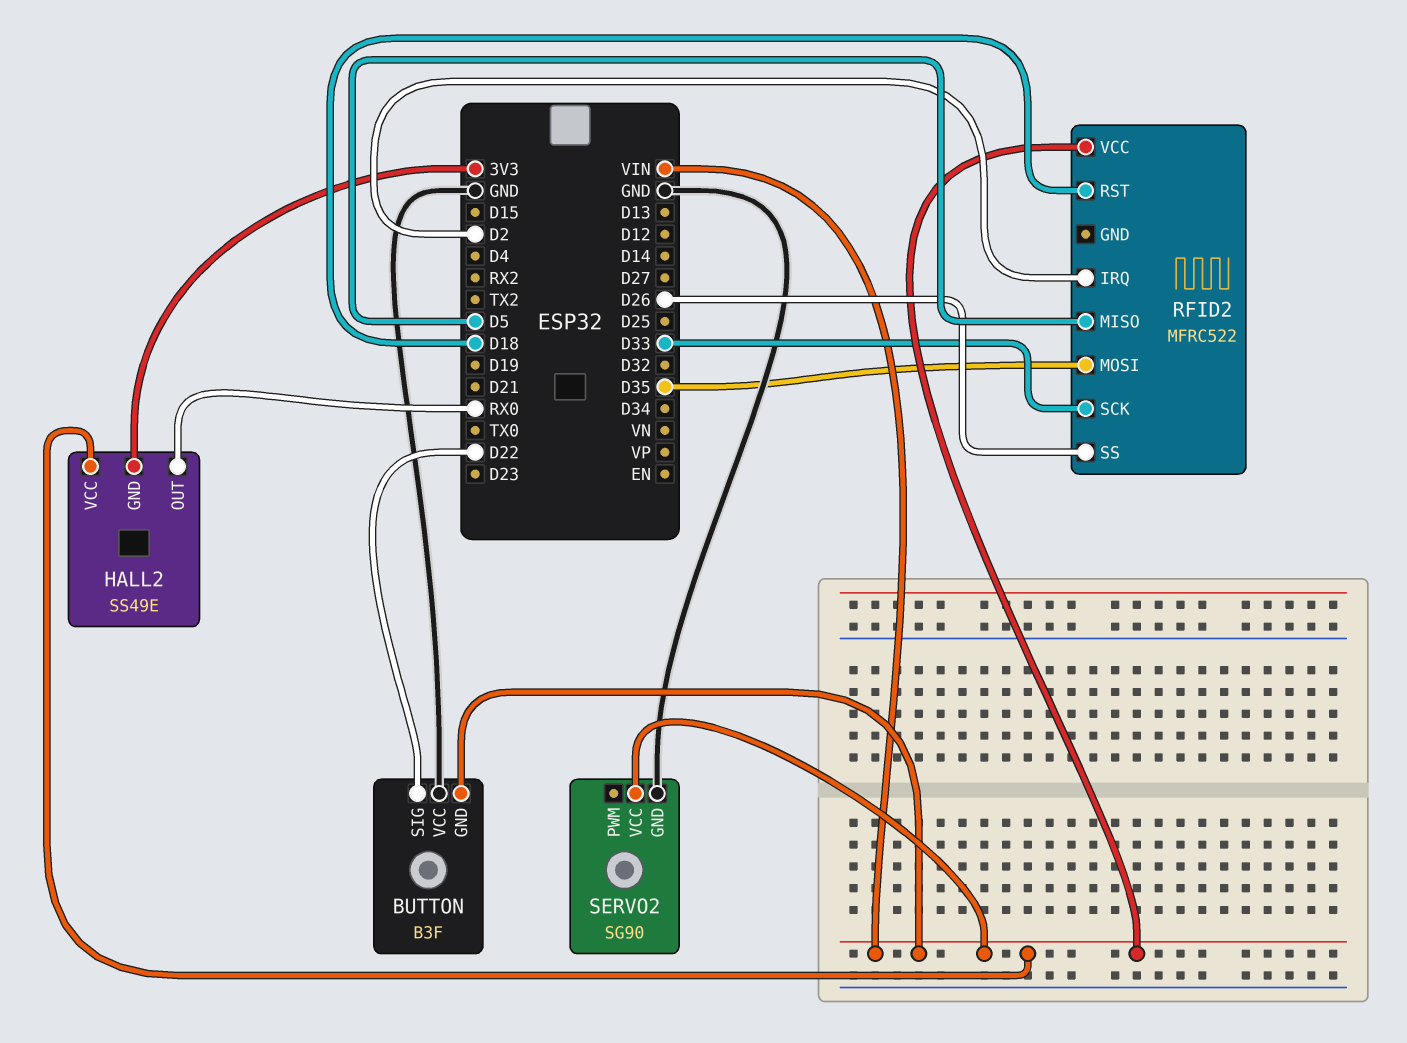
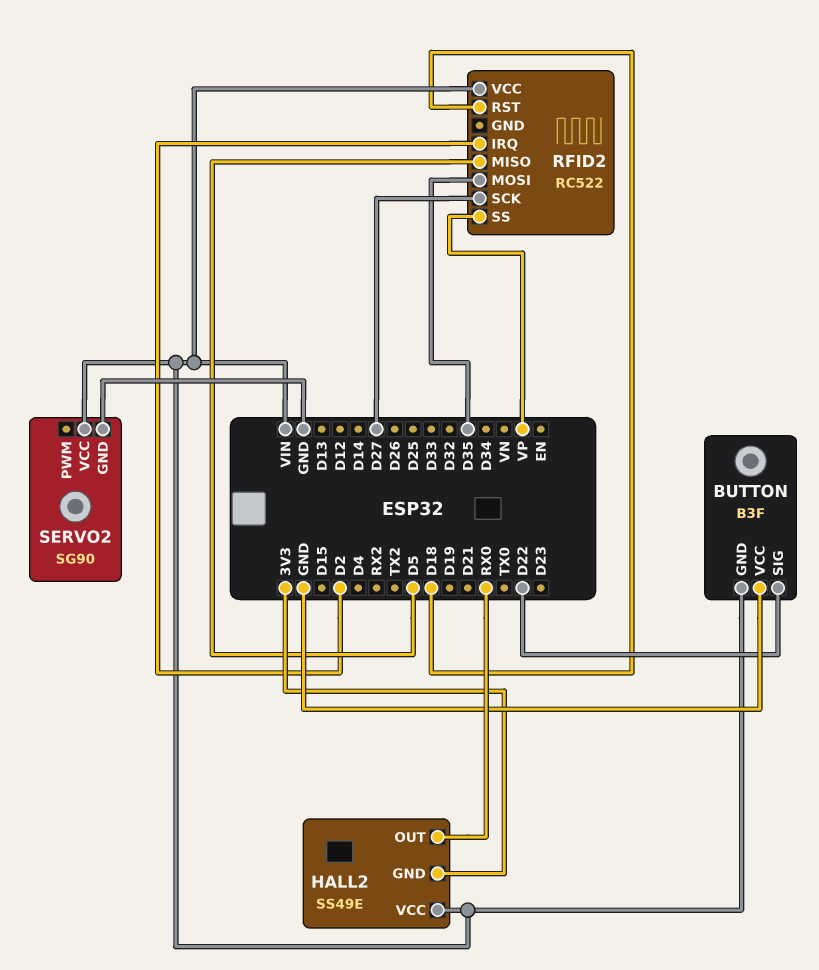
RFID2: MFRC522 -> RC522
RFID2 pin SCK: D33 -> D27
RFID2 pin SS: D26 -> VP

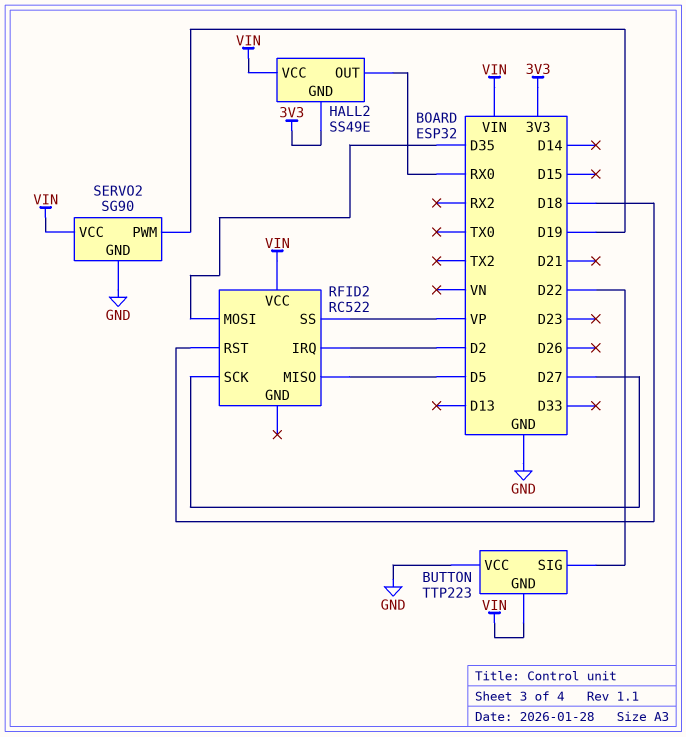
BUTTON: B3F -> TTP223
SERVO2 pin PWM: none -> D19

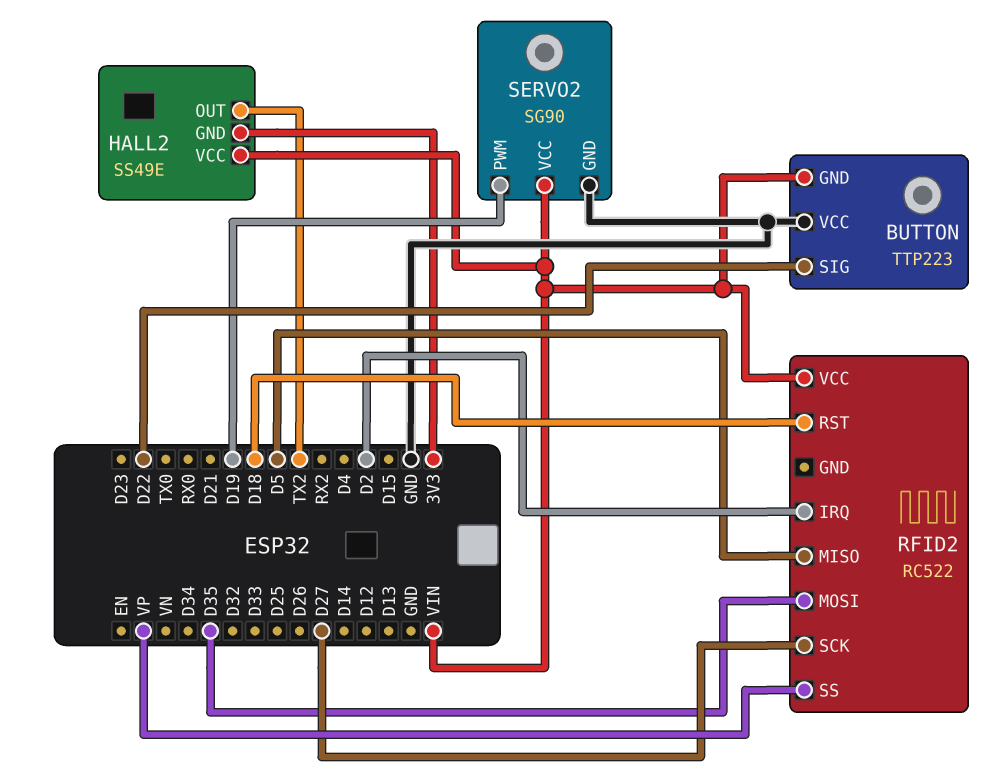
HALL2 pin OUT: RX0 -> TX2

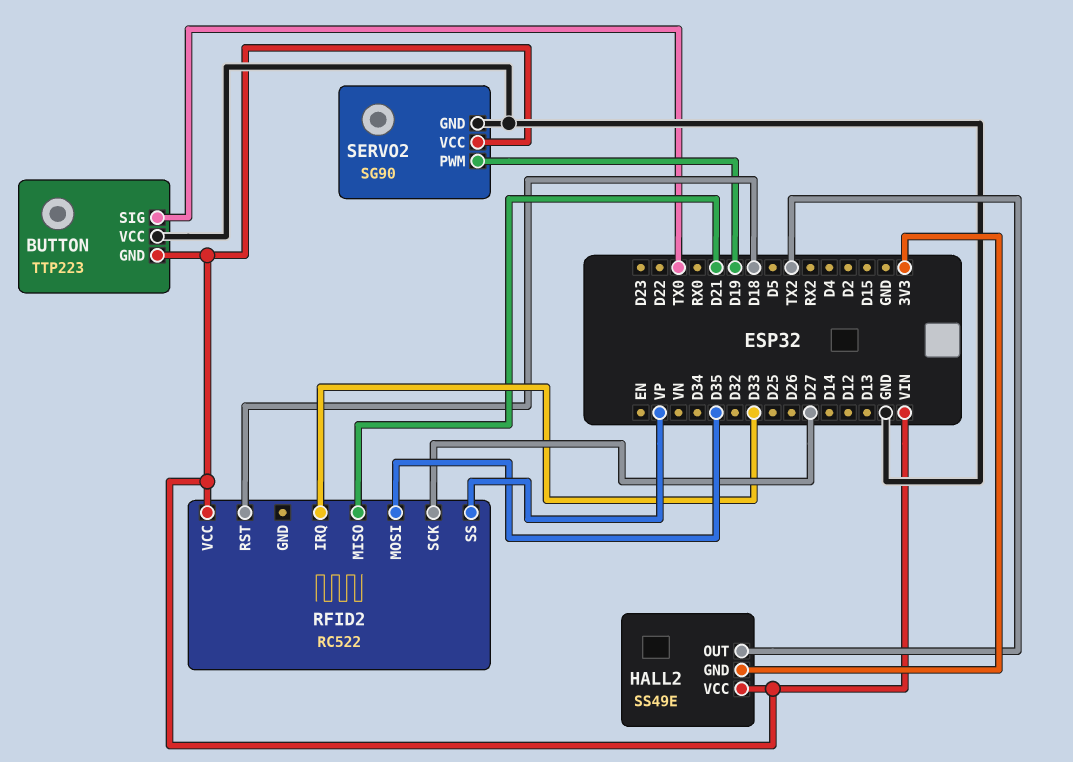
BUTTON pin SIG: D22 -> TX0
RFID2 pin IRQ: D2 -> D33
RFID2 pin MISO: D5 -> D21

